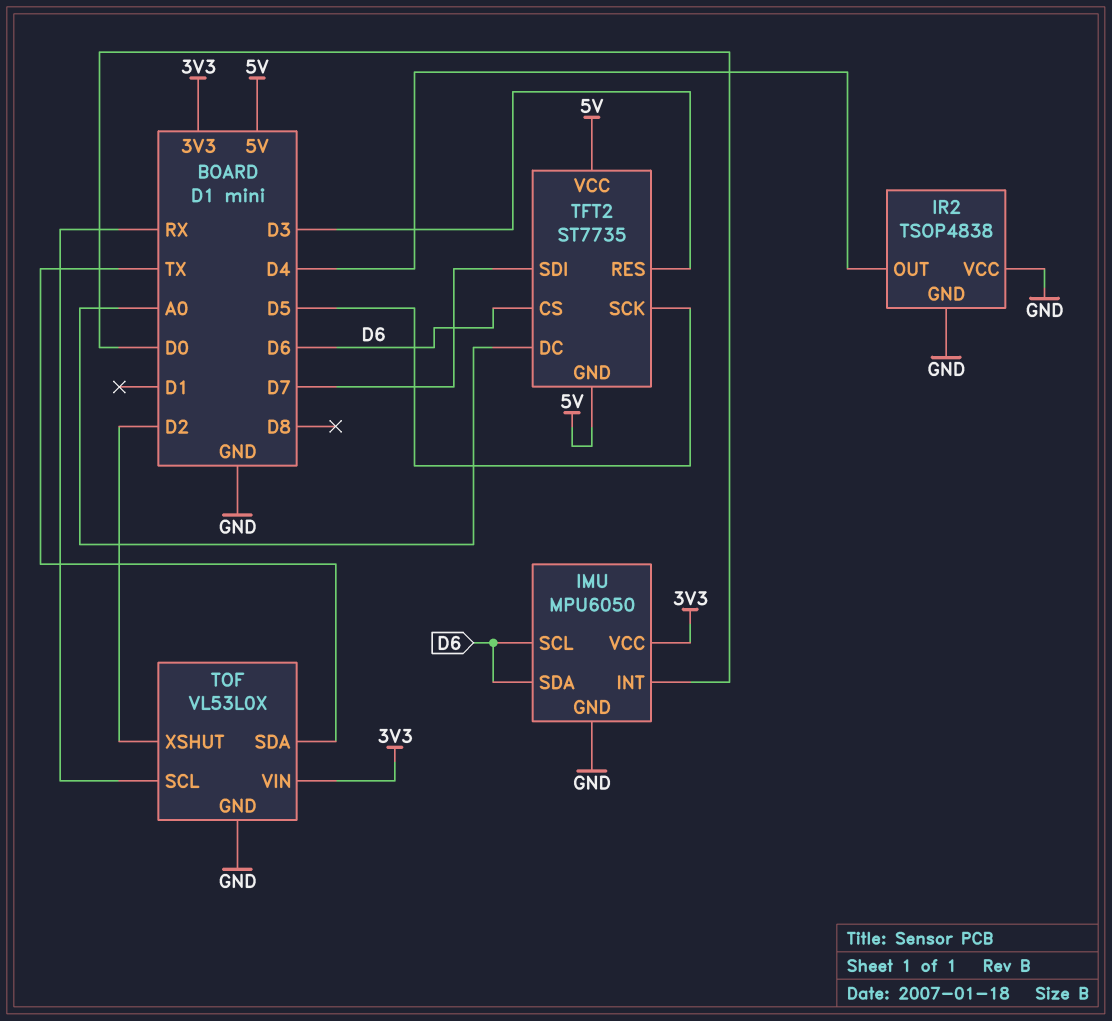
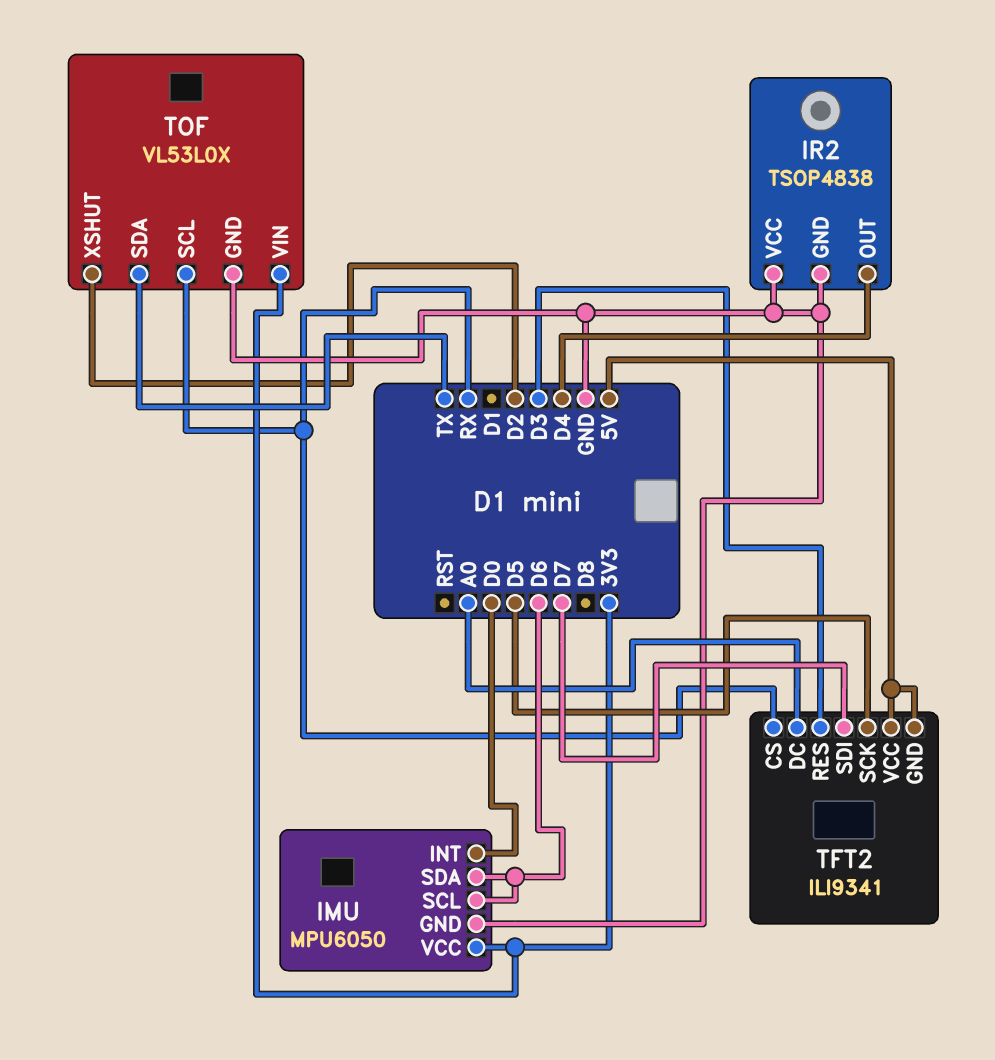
TFT2: ST7735 -> ILI9341
TFT2 pin CS: D6 -> RX

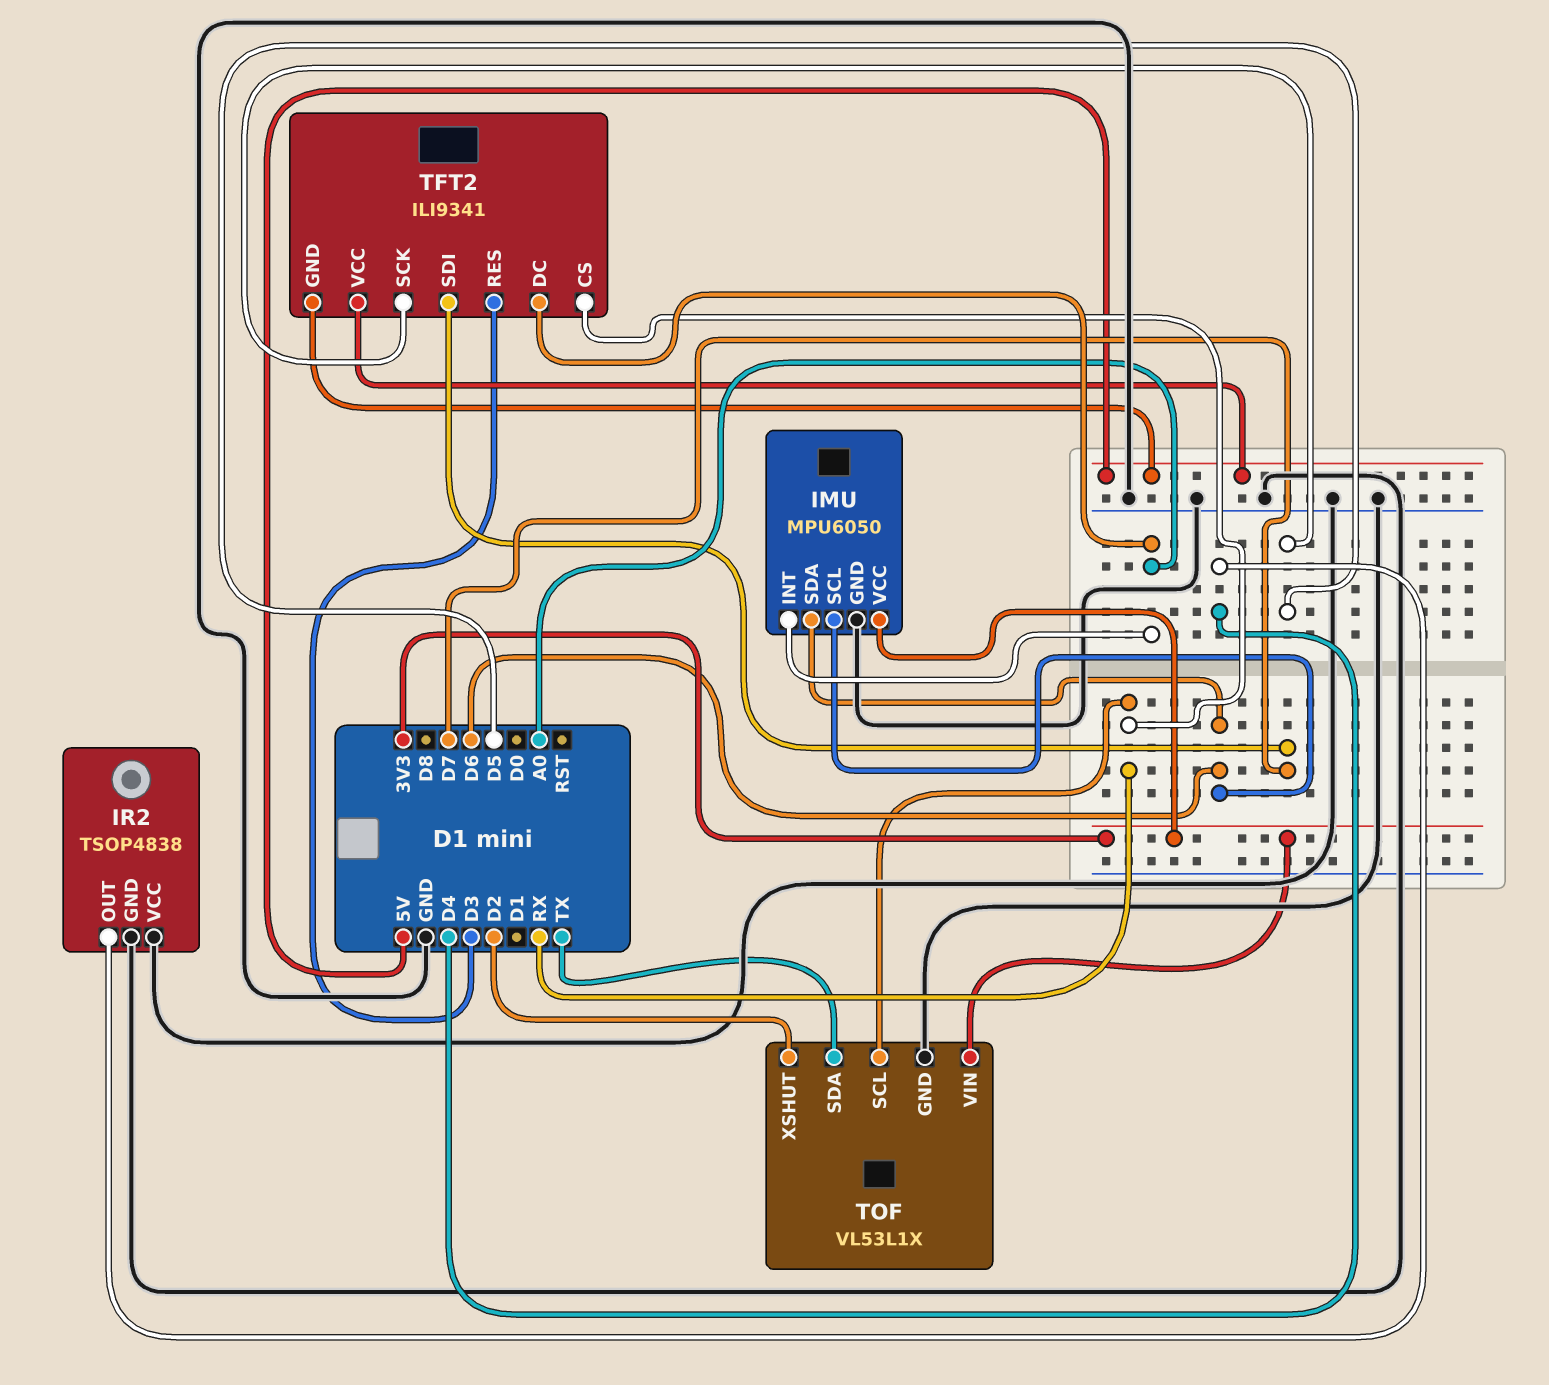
IMU pin INT: D0 -> A0
TOF: VL53L0X -> VL53L1X

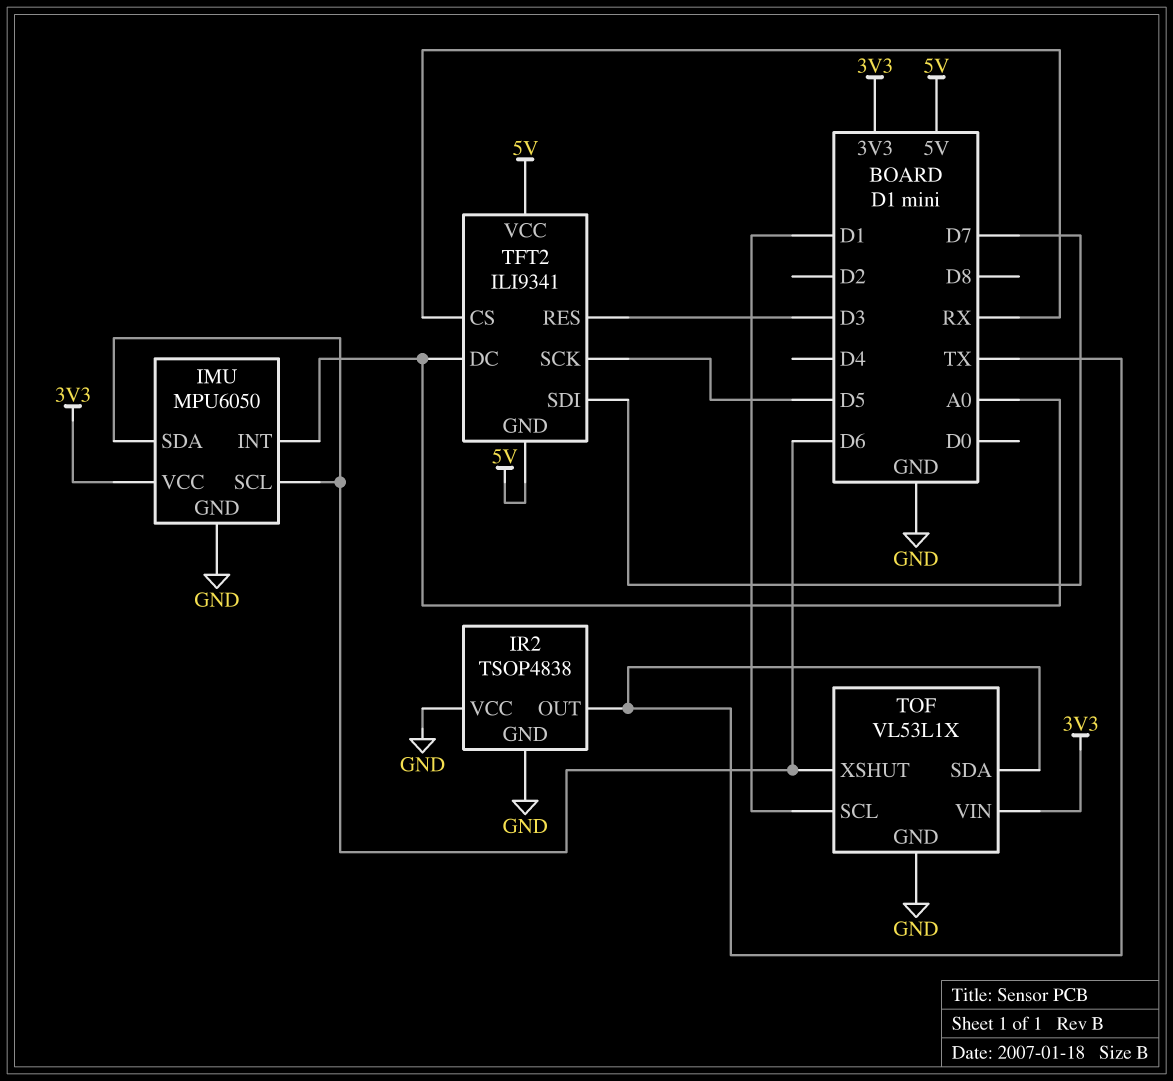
IR2 pin OUT: D4 -> TX
TOF pin SCL: RX -> D1
TOF pin XSHUT: D2 -> D6

